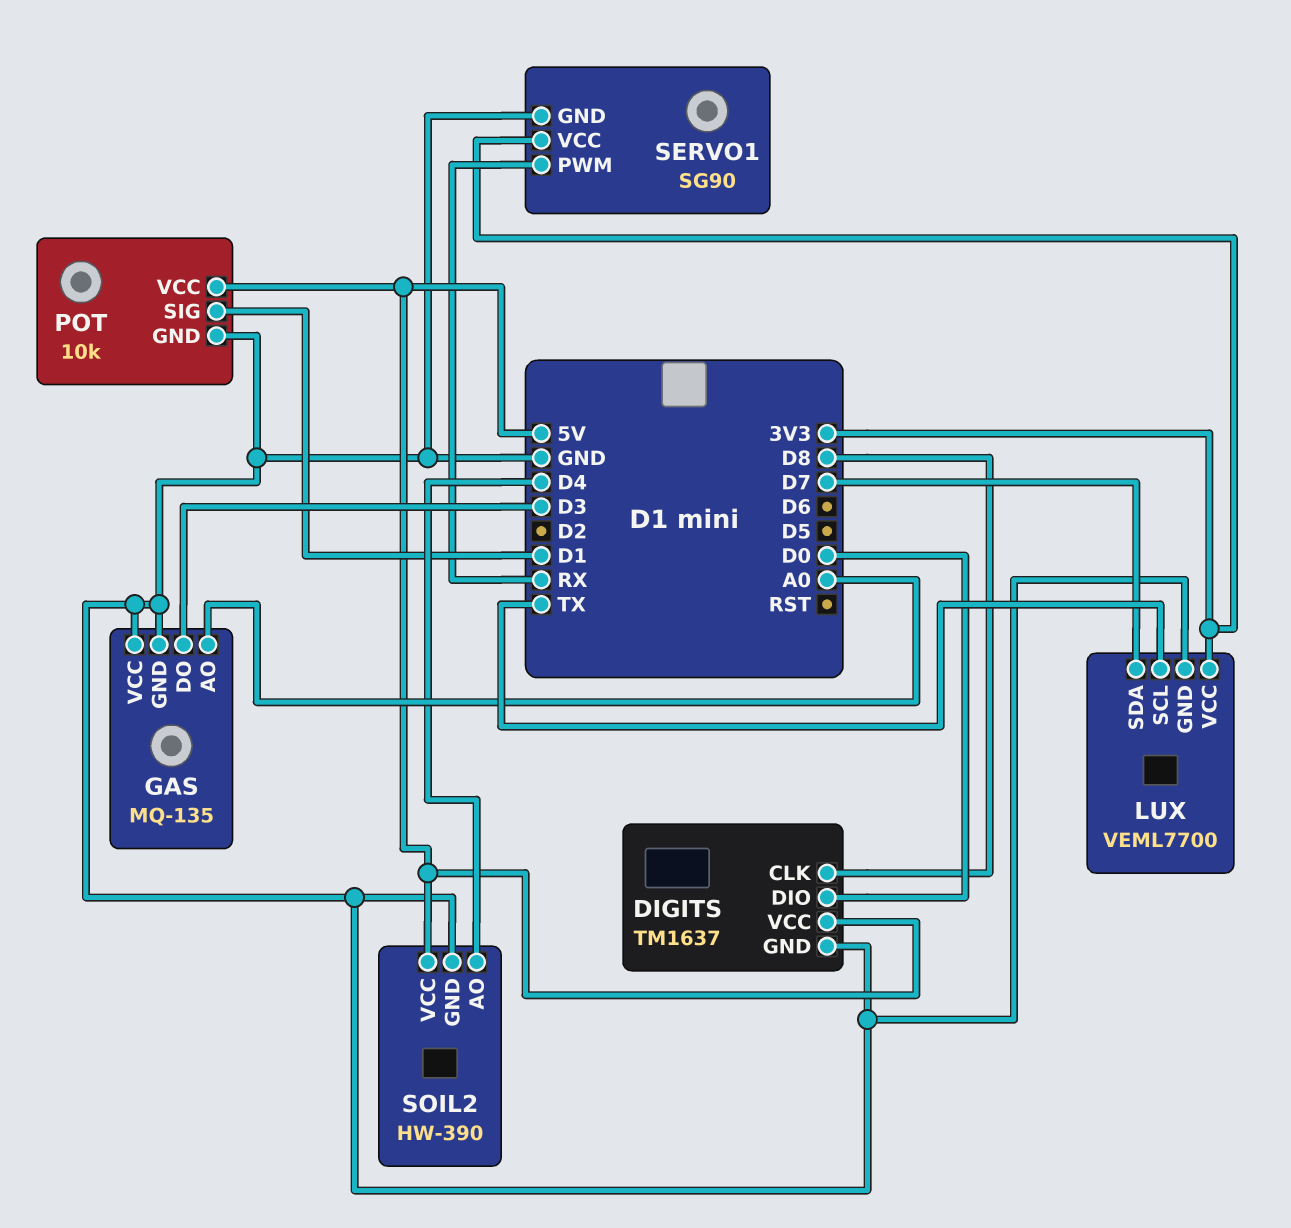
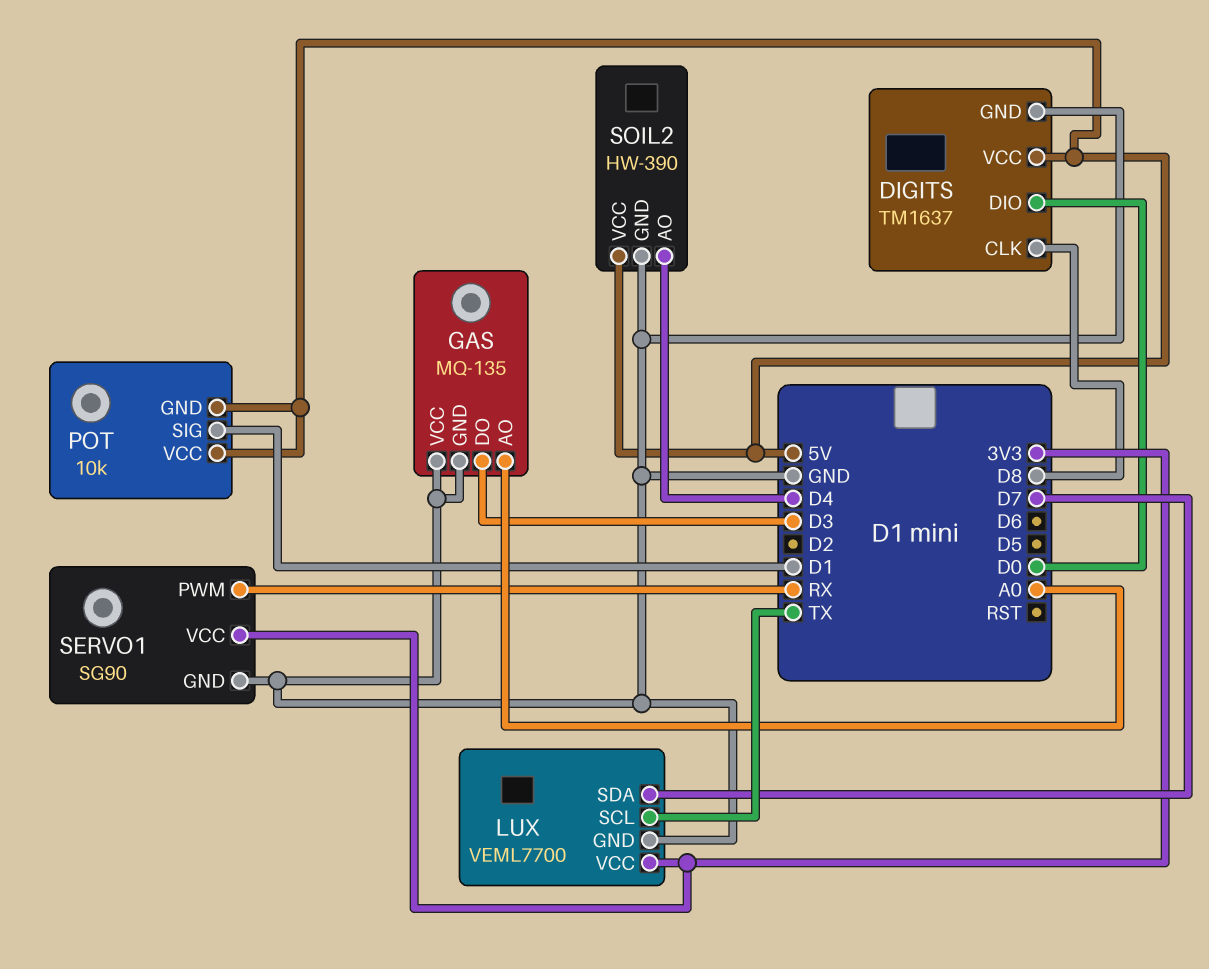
POT pin GND: GND -> 5V

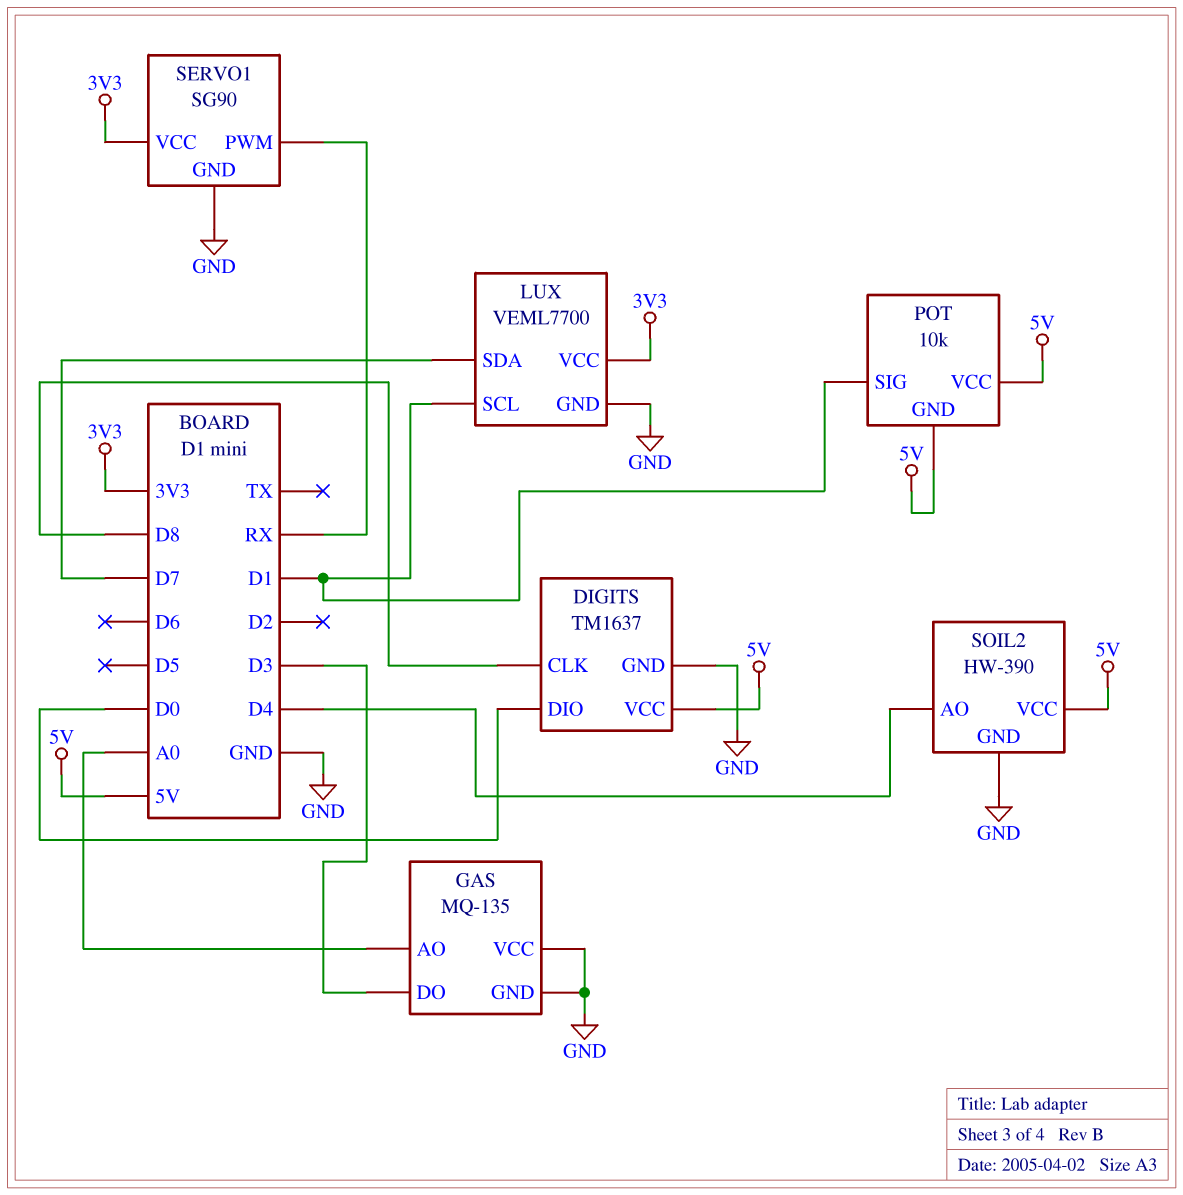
LUX pin SCL: TX -> D1

